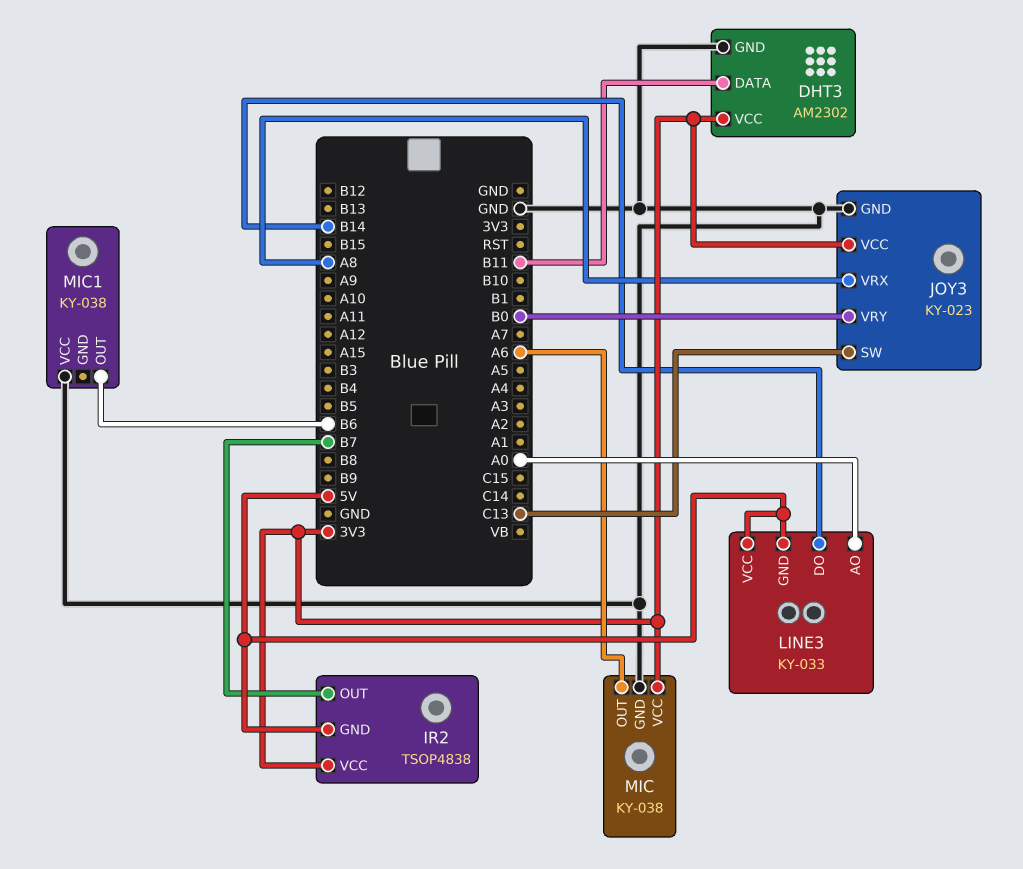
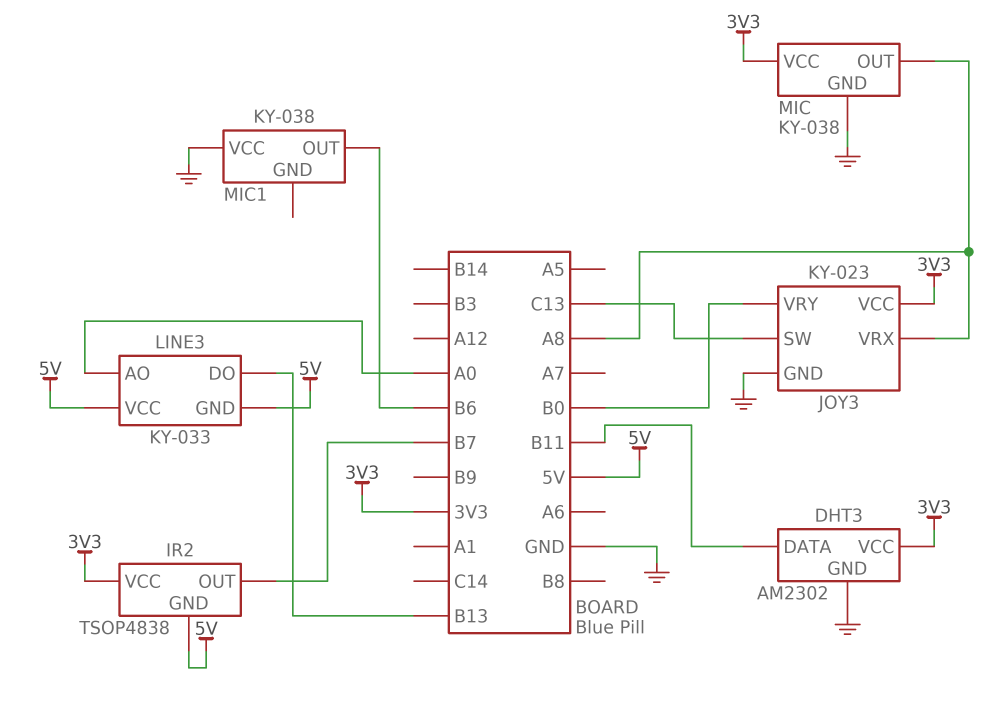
LINE3 pin DO: B14 -> B13
MIC pin OUT: A6 -> A8

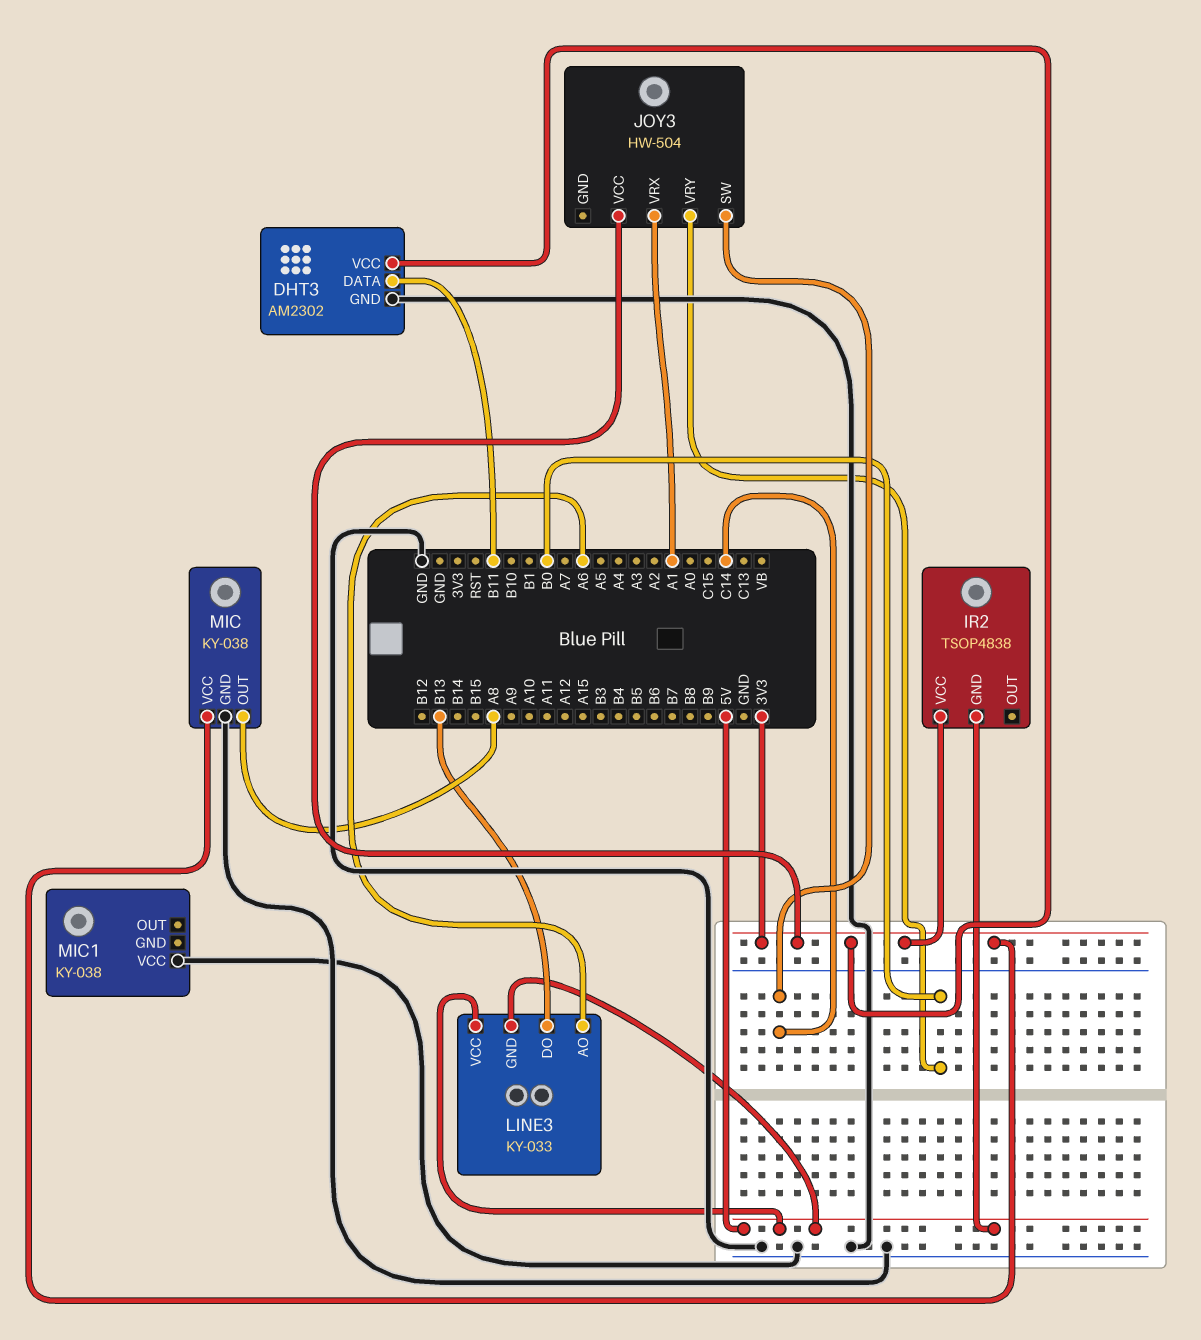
IR2 pin OUT: B7 -> none
JOY3: KY-023 -> HW-504
JOY3 pin GND: GND -> none
JOY3 pin SW: C13 -> C14
JOY3 pin VRX: A8 -> A1
LINE3 pin AO: A0 -> A6
MIC1 pin OUT: B6 -> none

